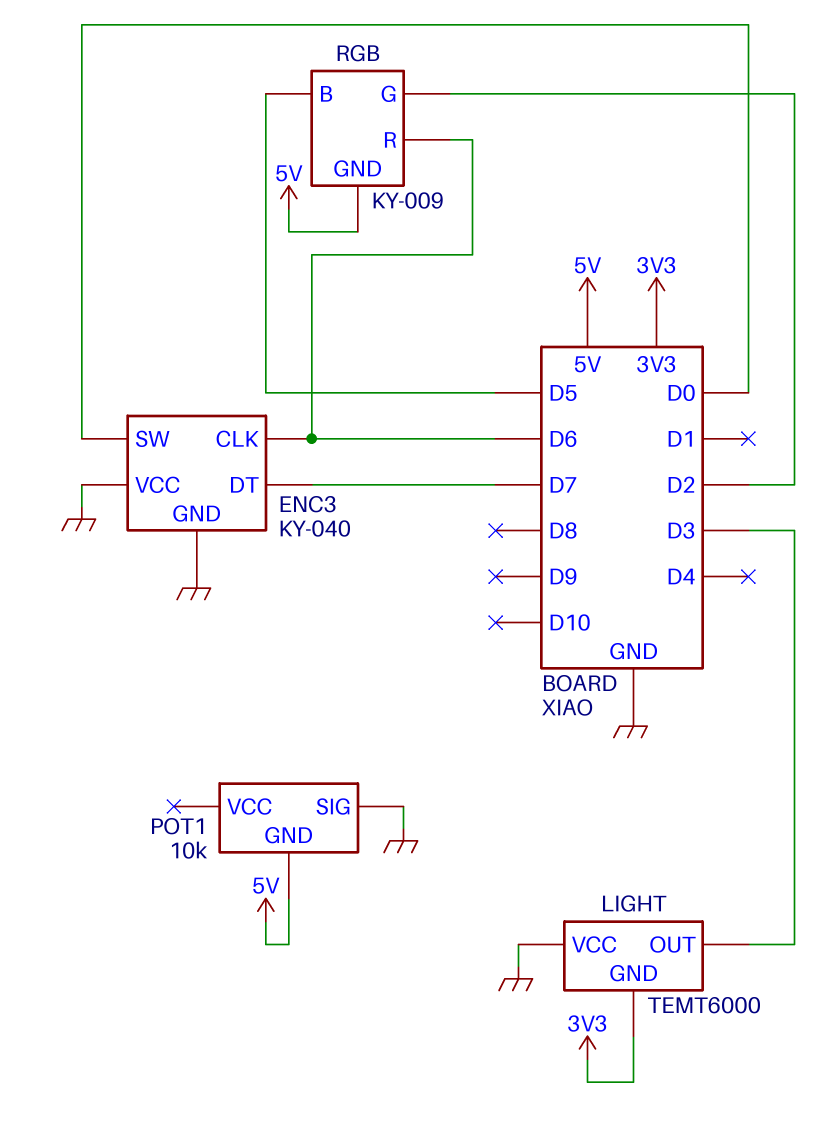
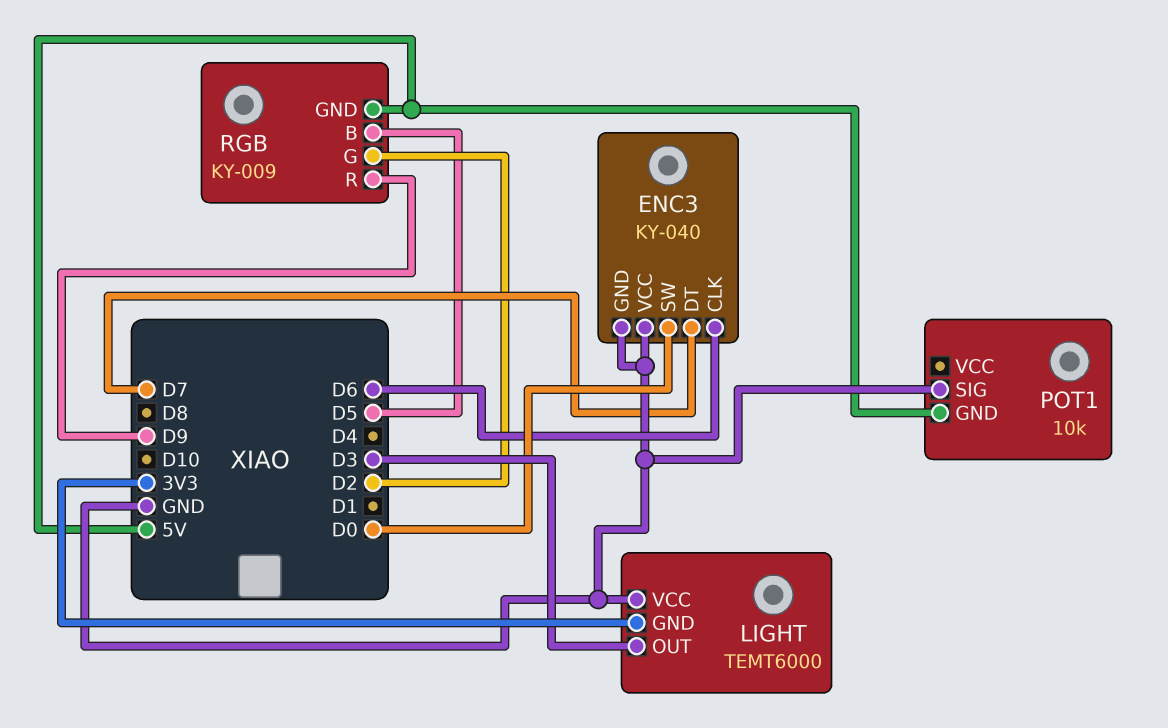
RGB pin R: D6 -> D9

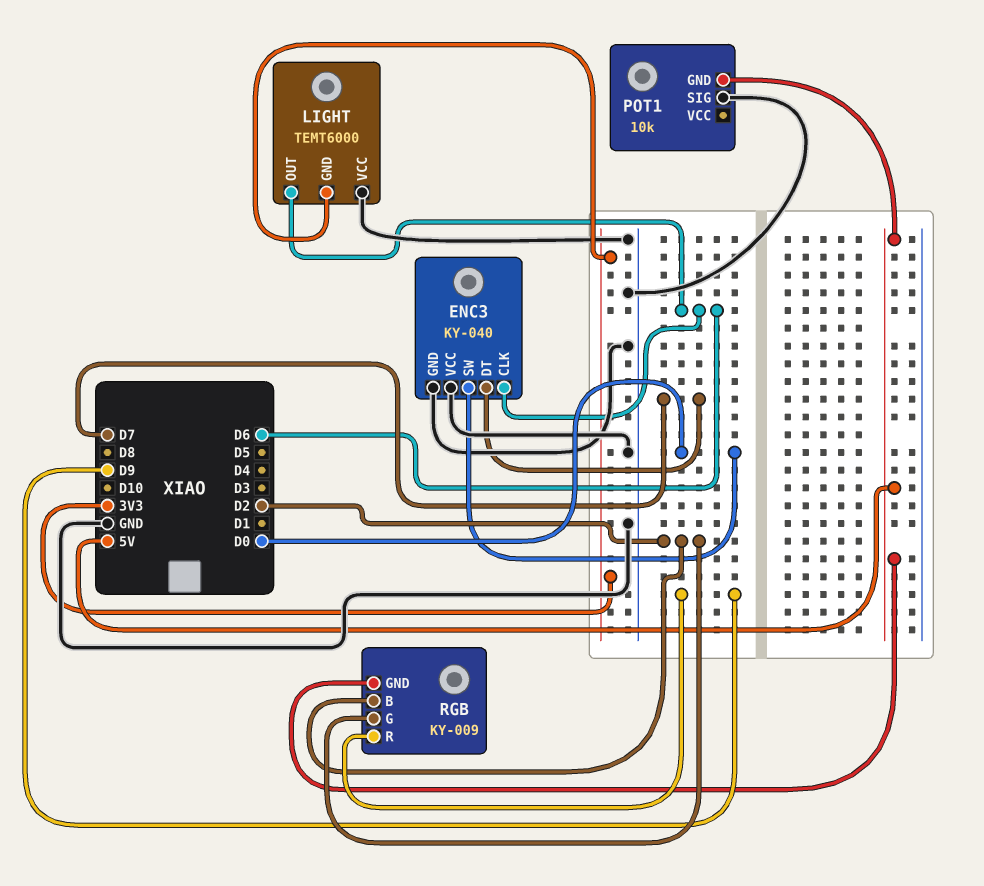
LIGHT pin OUT: D3 -> D6
RGB pin B: D5 -> D2

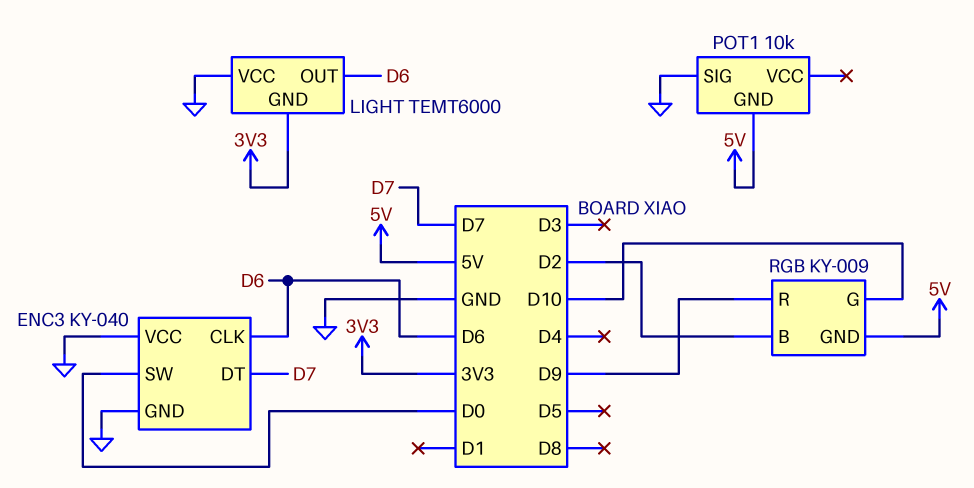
RGB pin G: D2 -> D10

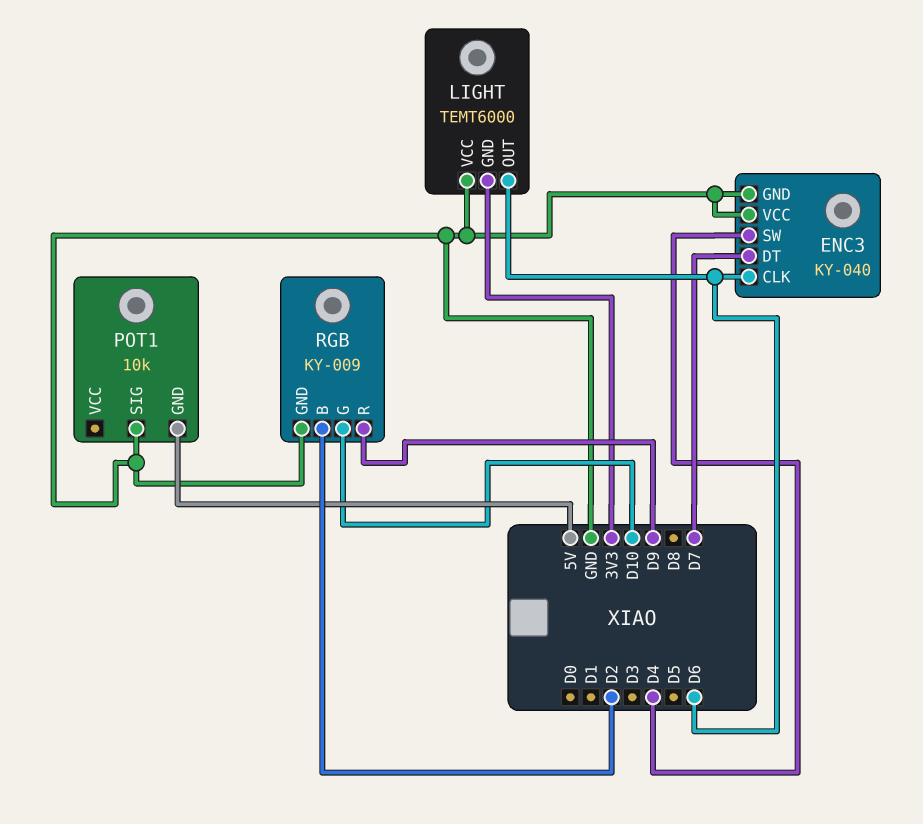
ENC3 pin SW: D0 -> D4
RGB pin GND: 5V -> GND

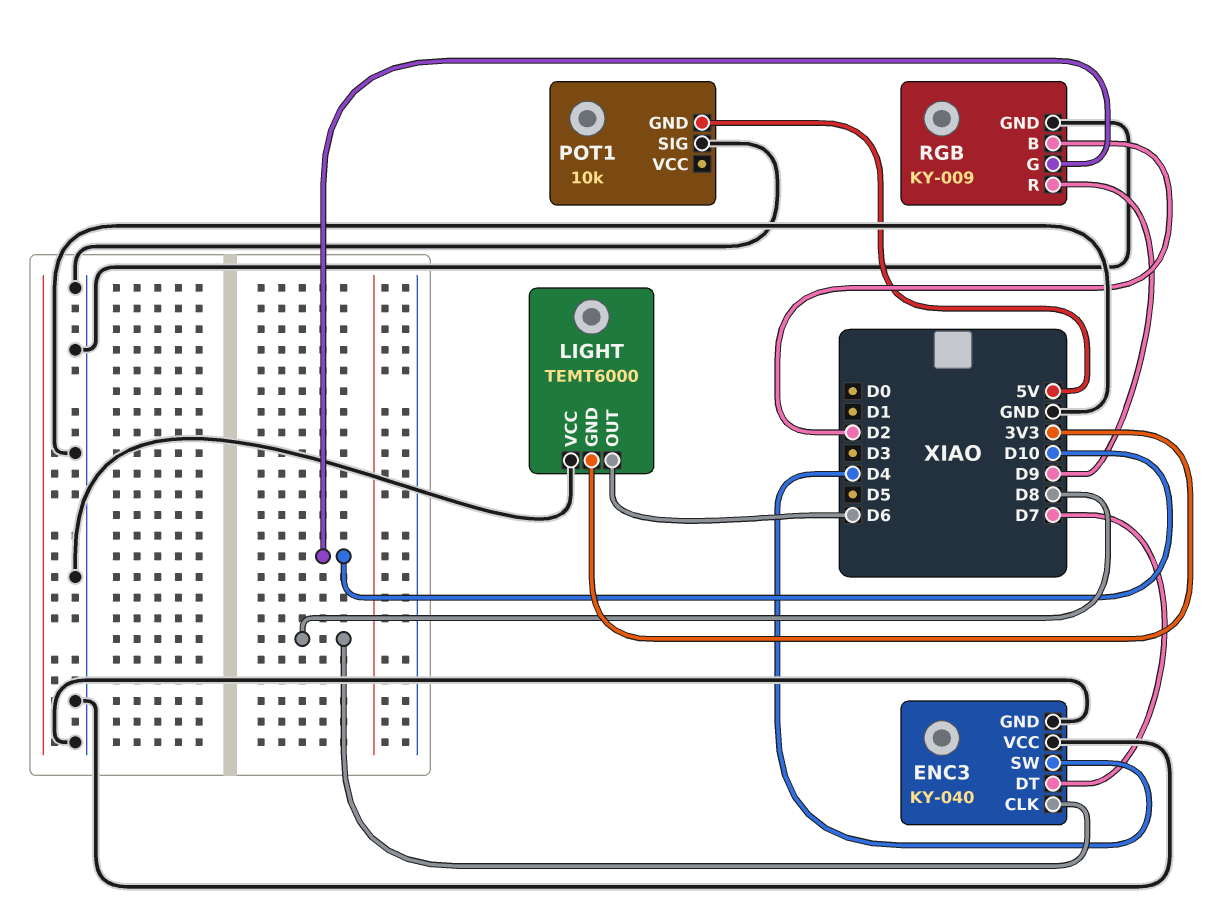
ENC3 pin CLK: D6 -> D8

